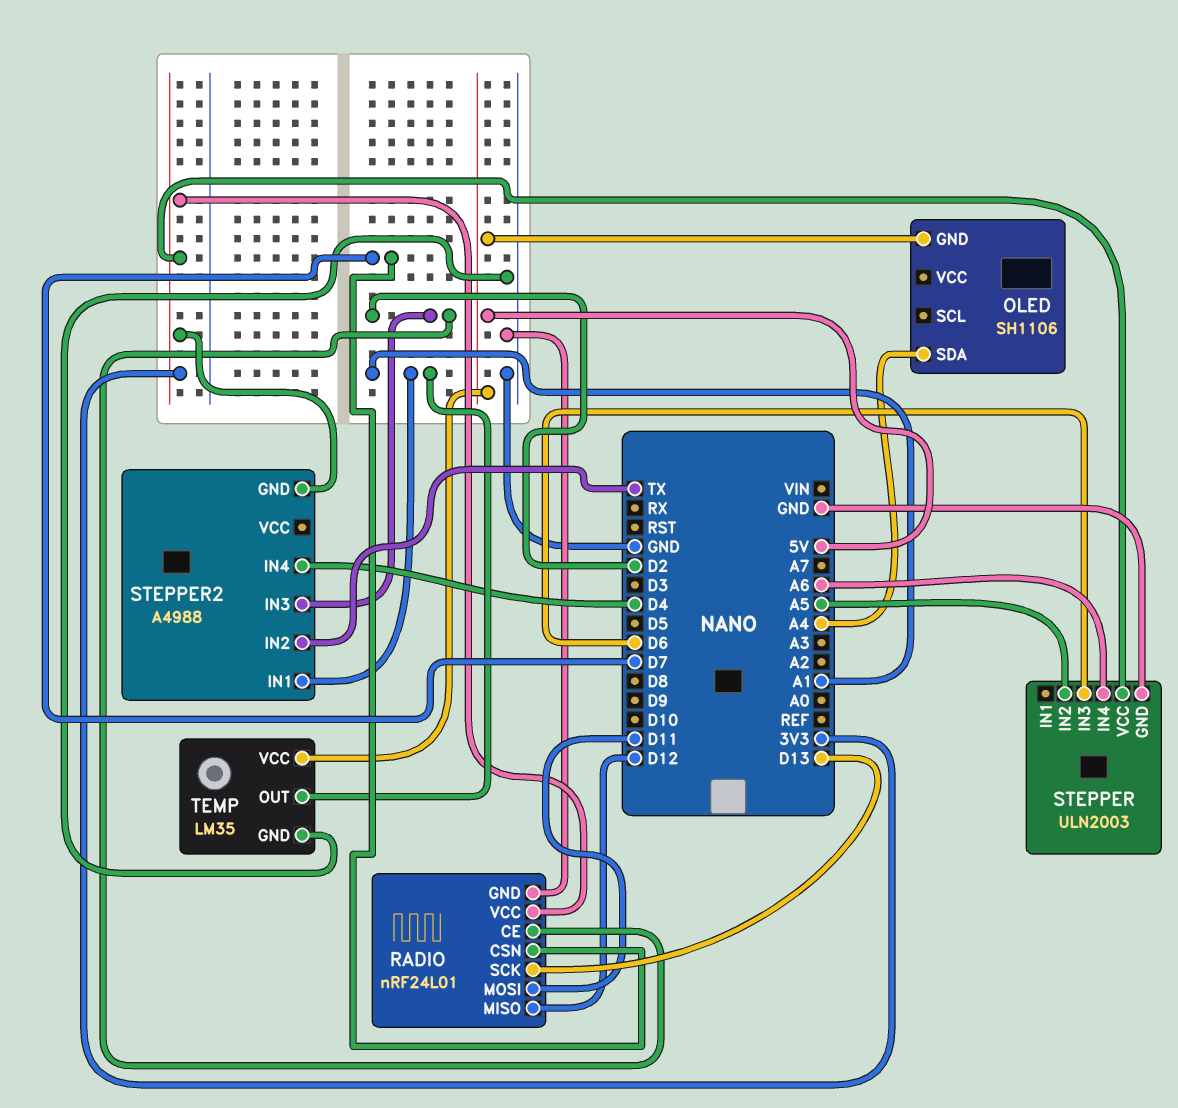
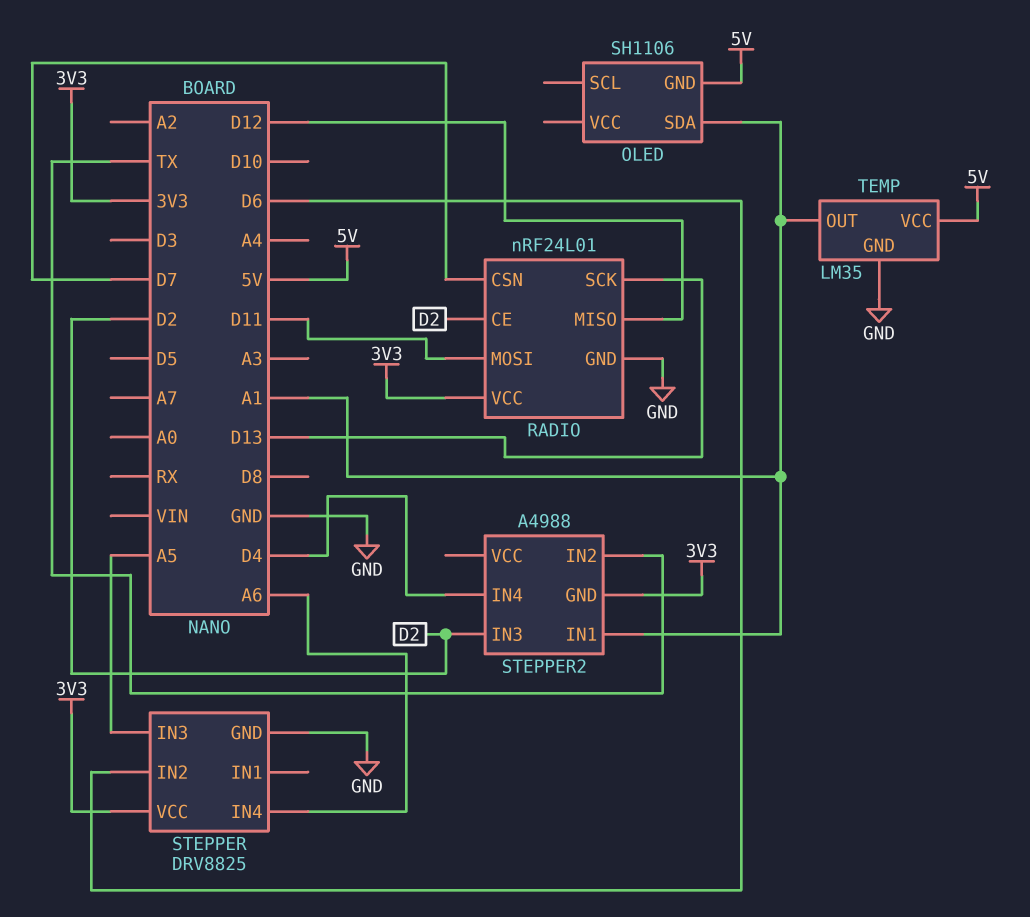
OLED pin SDA: A4 -> A1
STEPPER: ULN2003 -> DRV8825
STEPPER pin IN2: A5 -> D6
STEPPER pin IN3: D6 -> A5

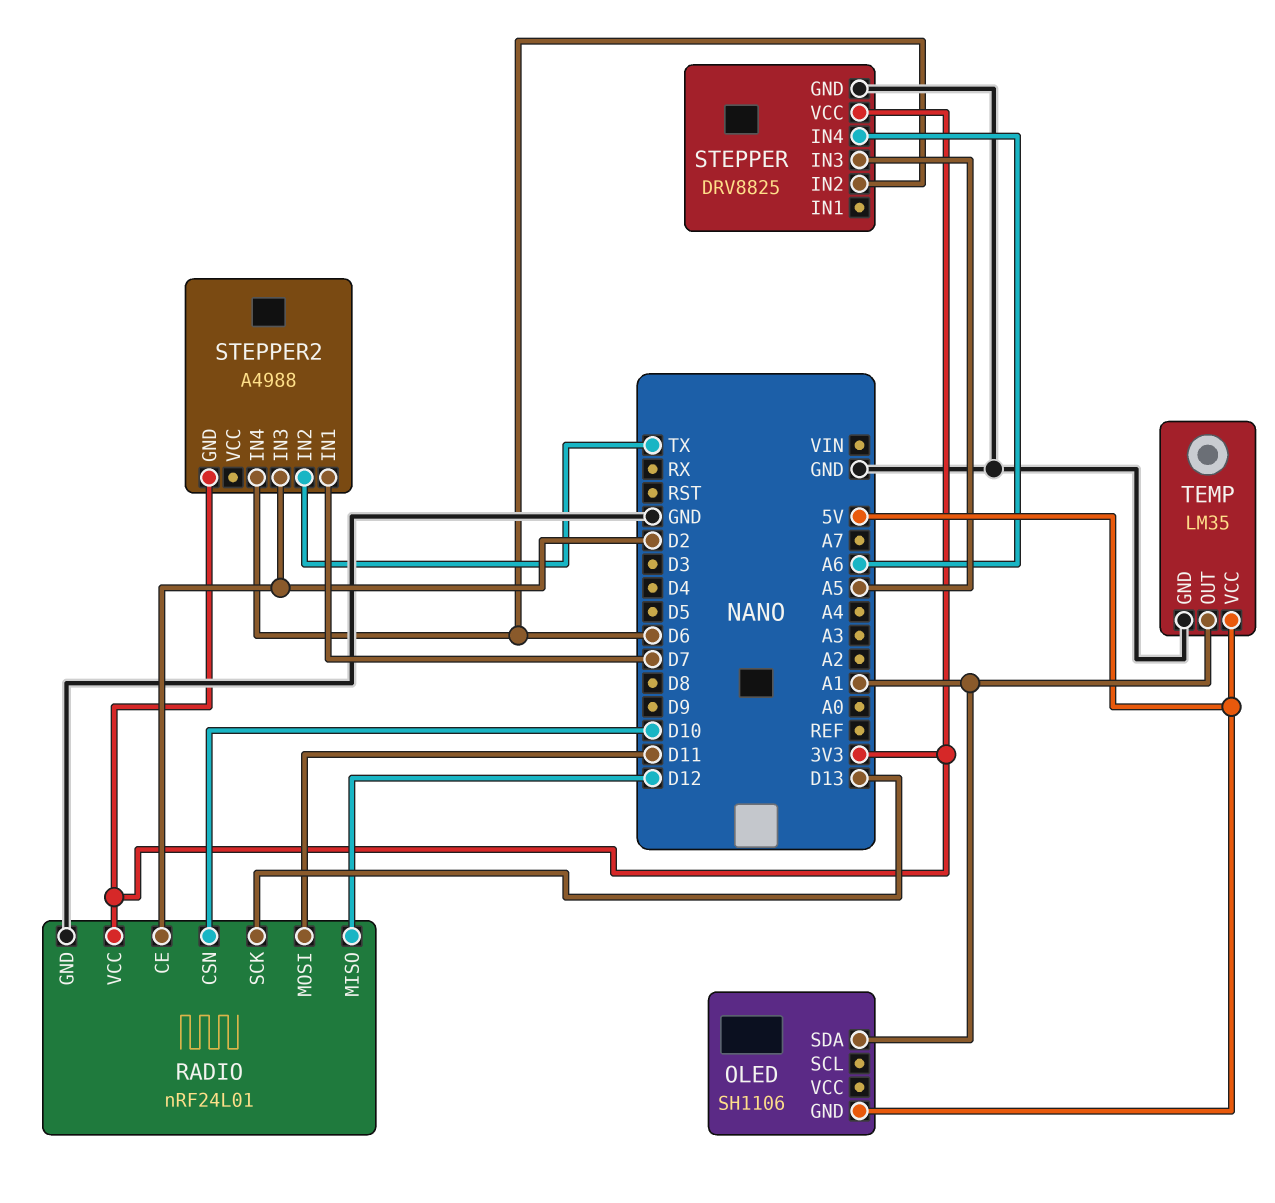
RADIO pin CSN: D7 -> D10
STEPPER2 pin IN1: A1 -> D7
STEPPER2 pin IN4: D4 -> D6

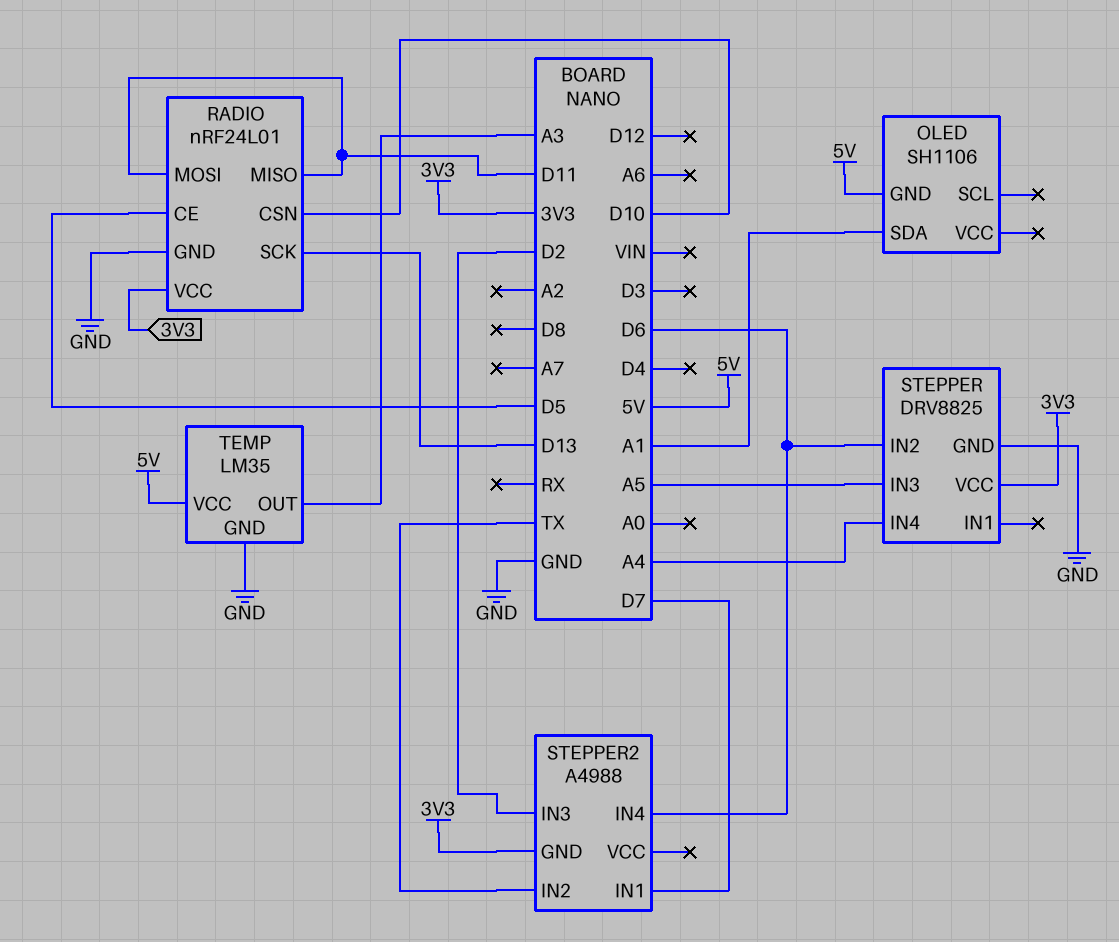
RADIO pin CE: D2 -> D5
RADIO pin MISO: D12 -> D11
STEPPER pin IN4: A6 -> A4
TEMP pin OUT: A1 -> A3

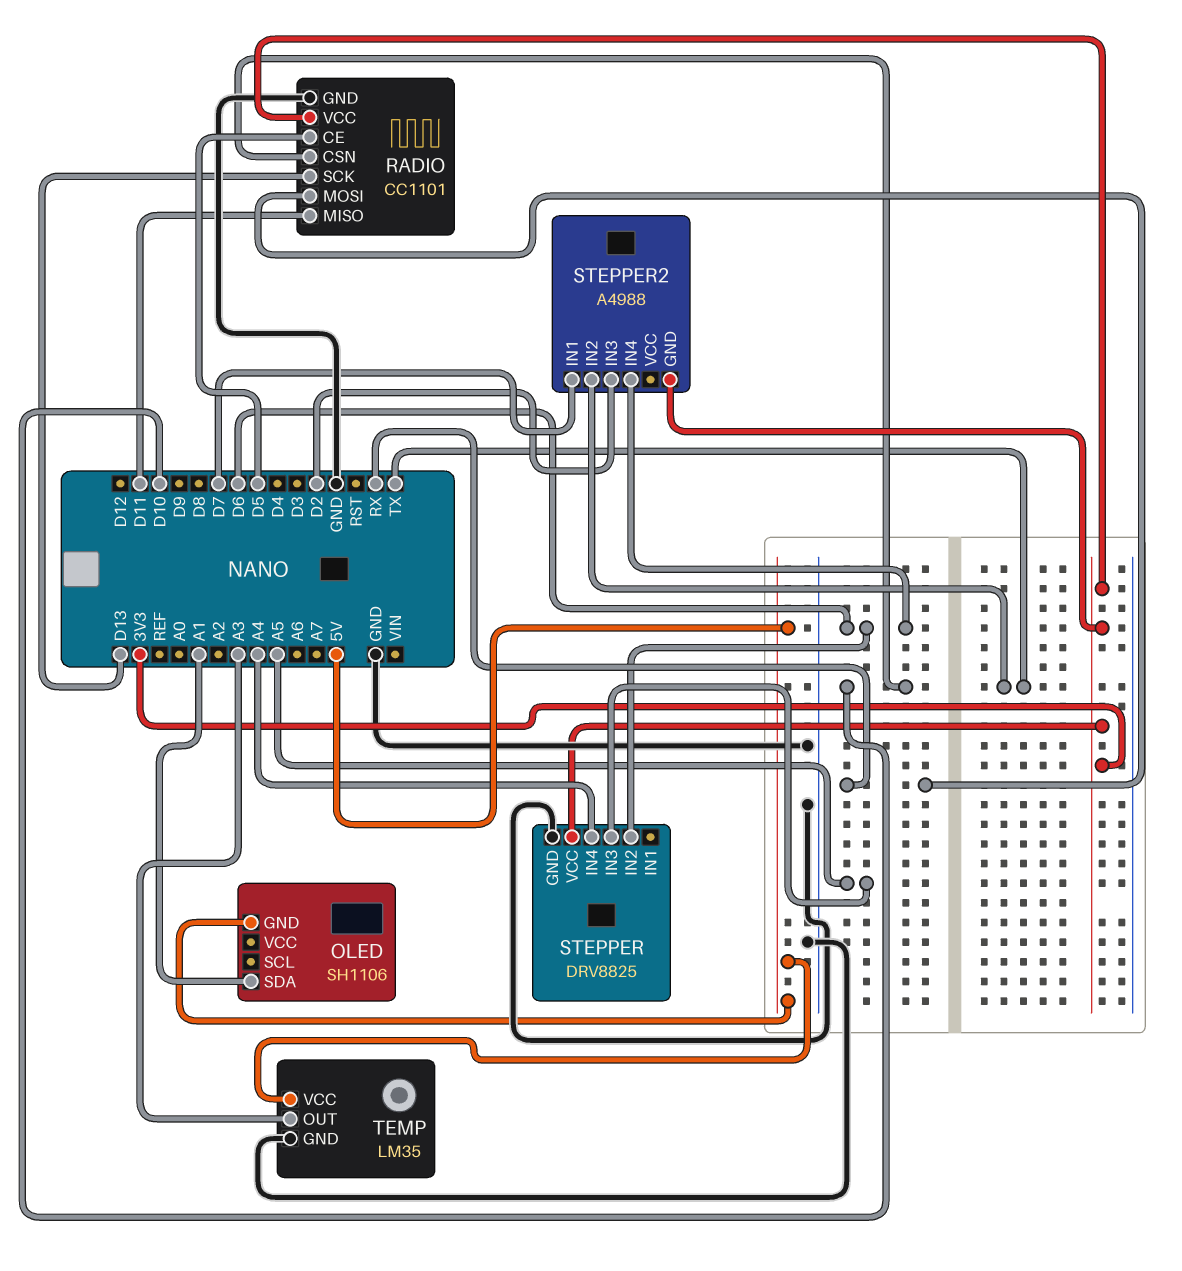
RADIO: nRF24L01 -> CC1101
RADIO pin MOSI: D11 -> RX

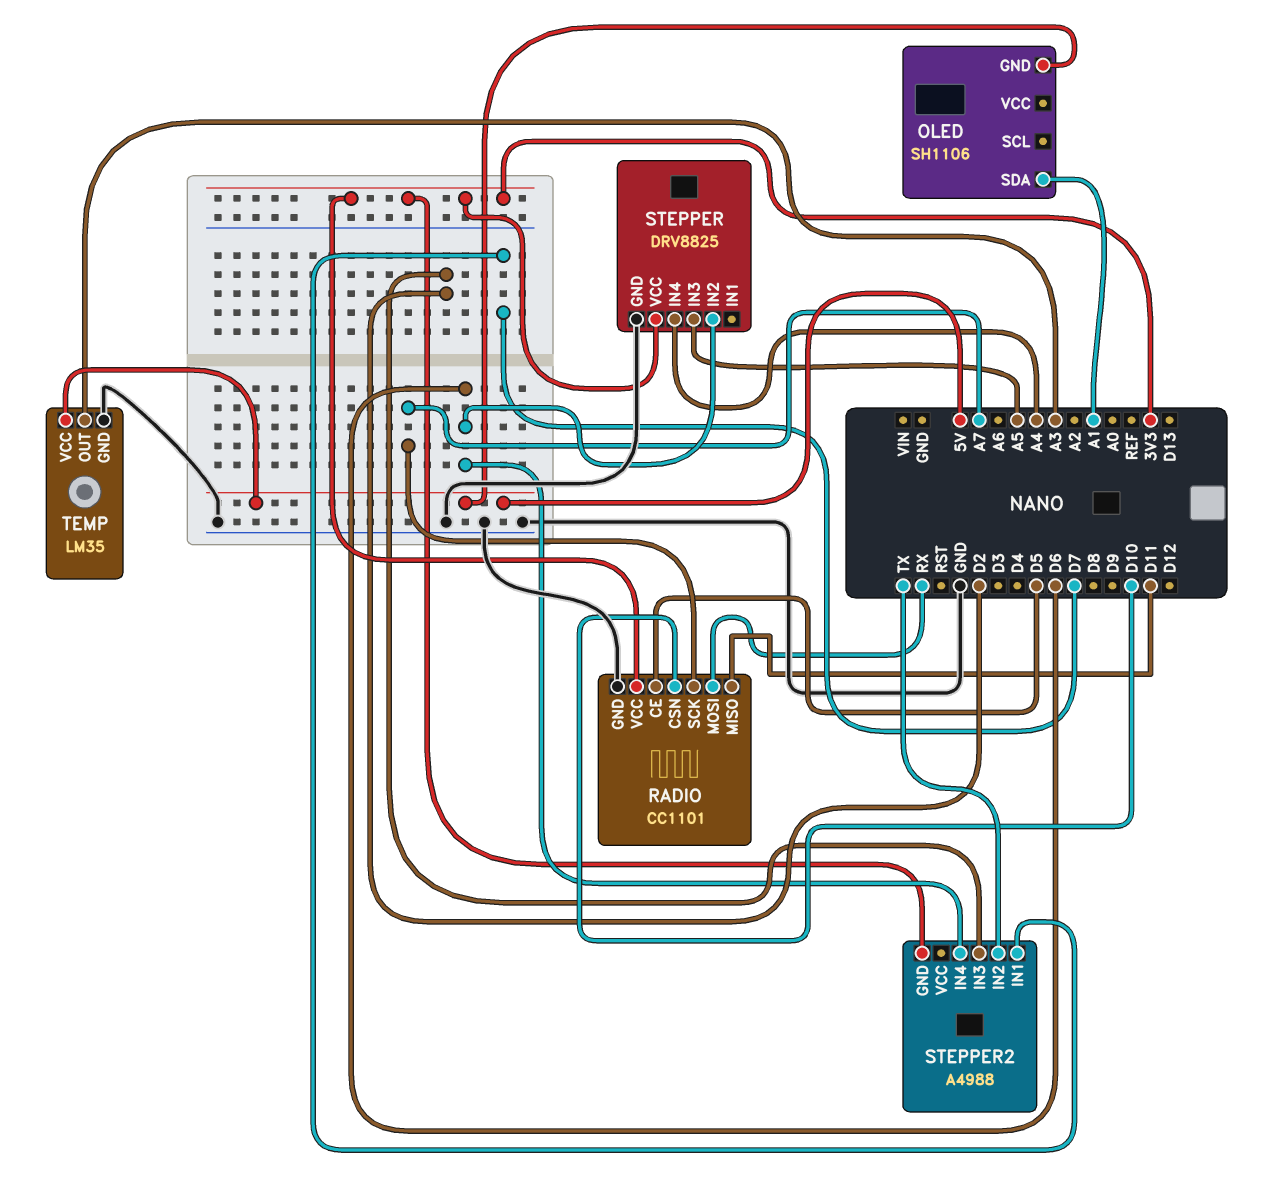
RADIO pin SCK: D13 -> A7

